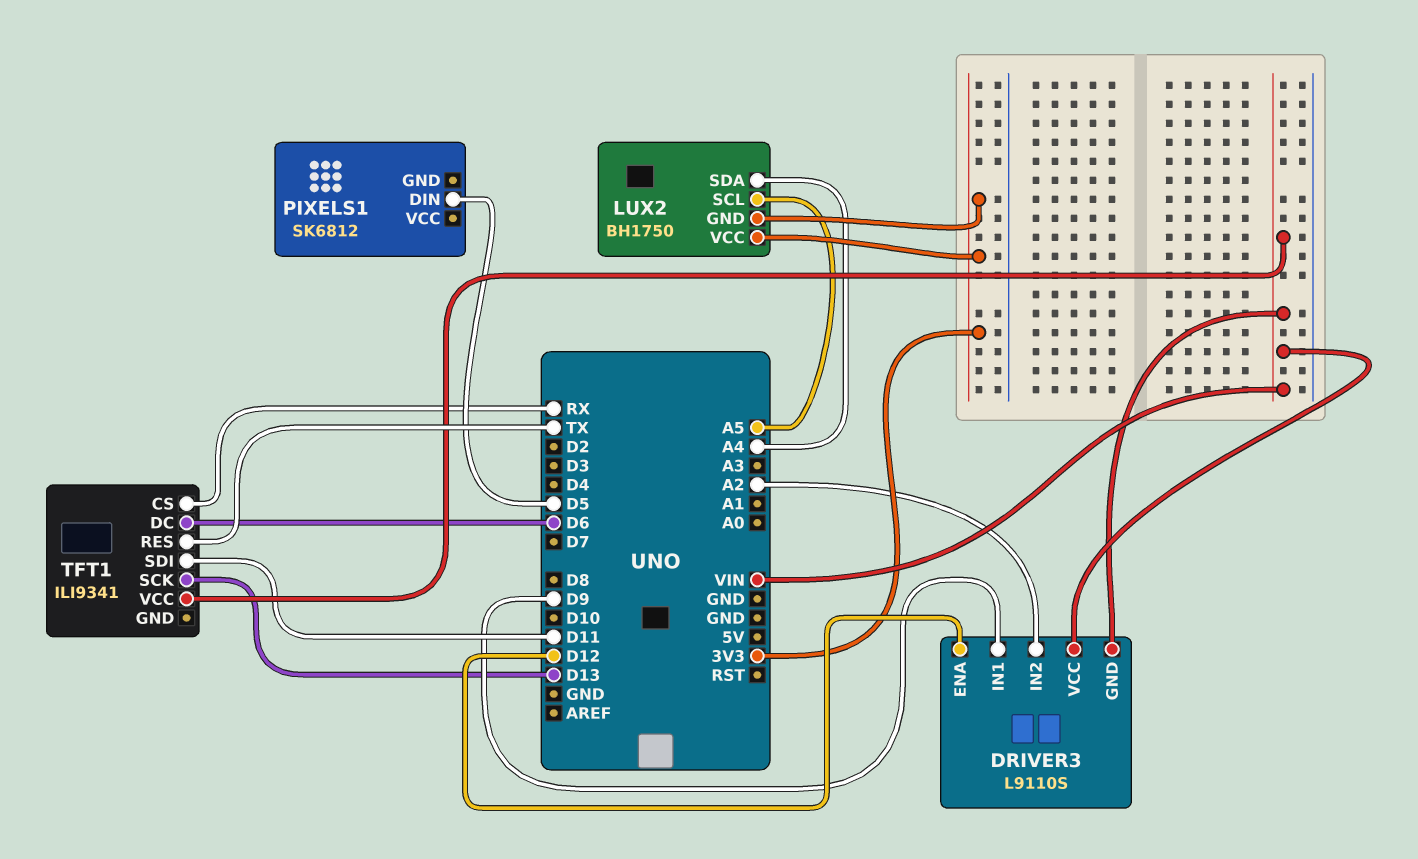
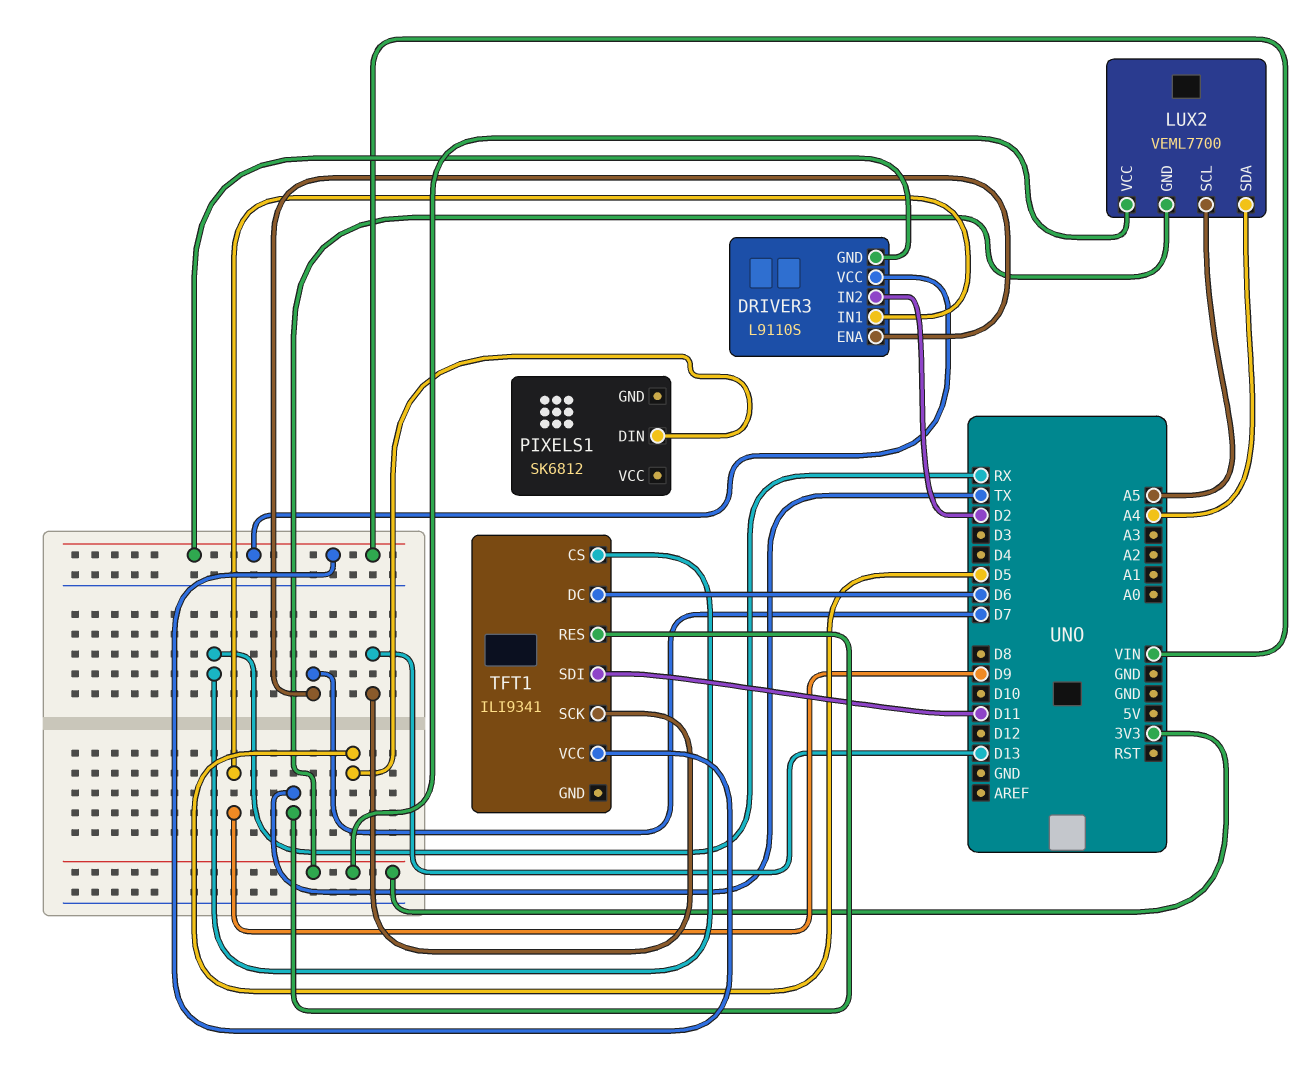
DRIVER3 pin ENA: D12 -> D7
DRIVER3 pin IN2: A2 -> D2
LUX2: BH1750 -> VEML7700

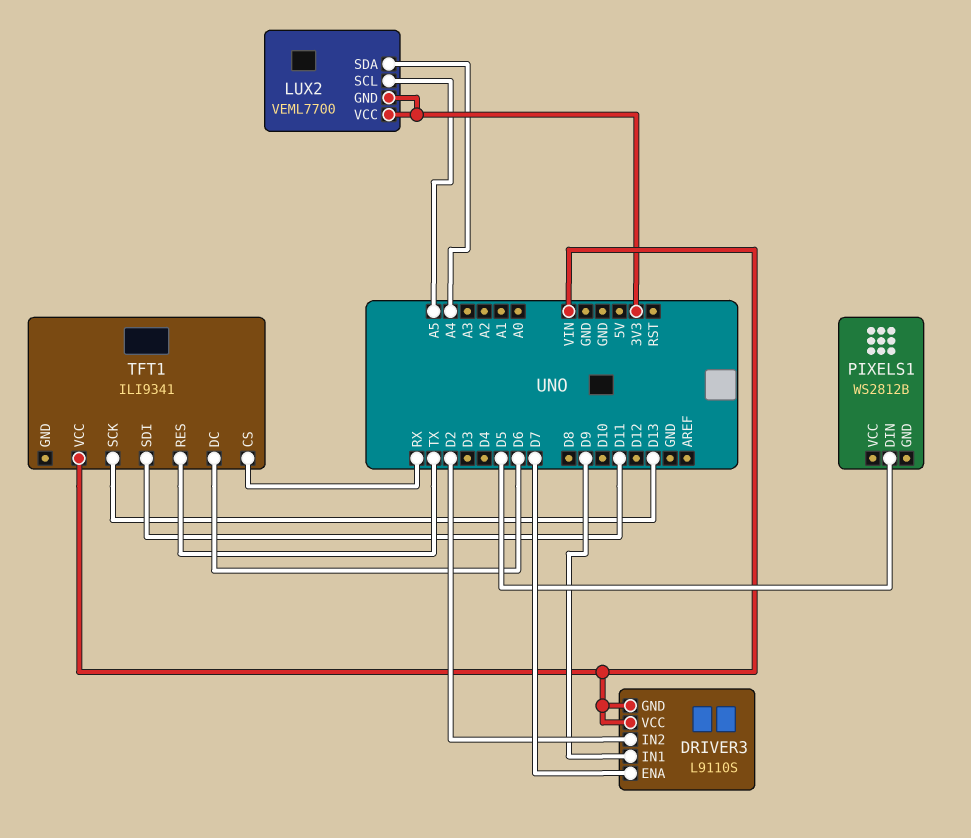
PIXELS1: SK6812 -> WS2812B

